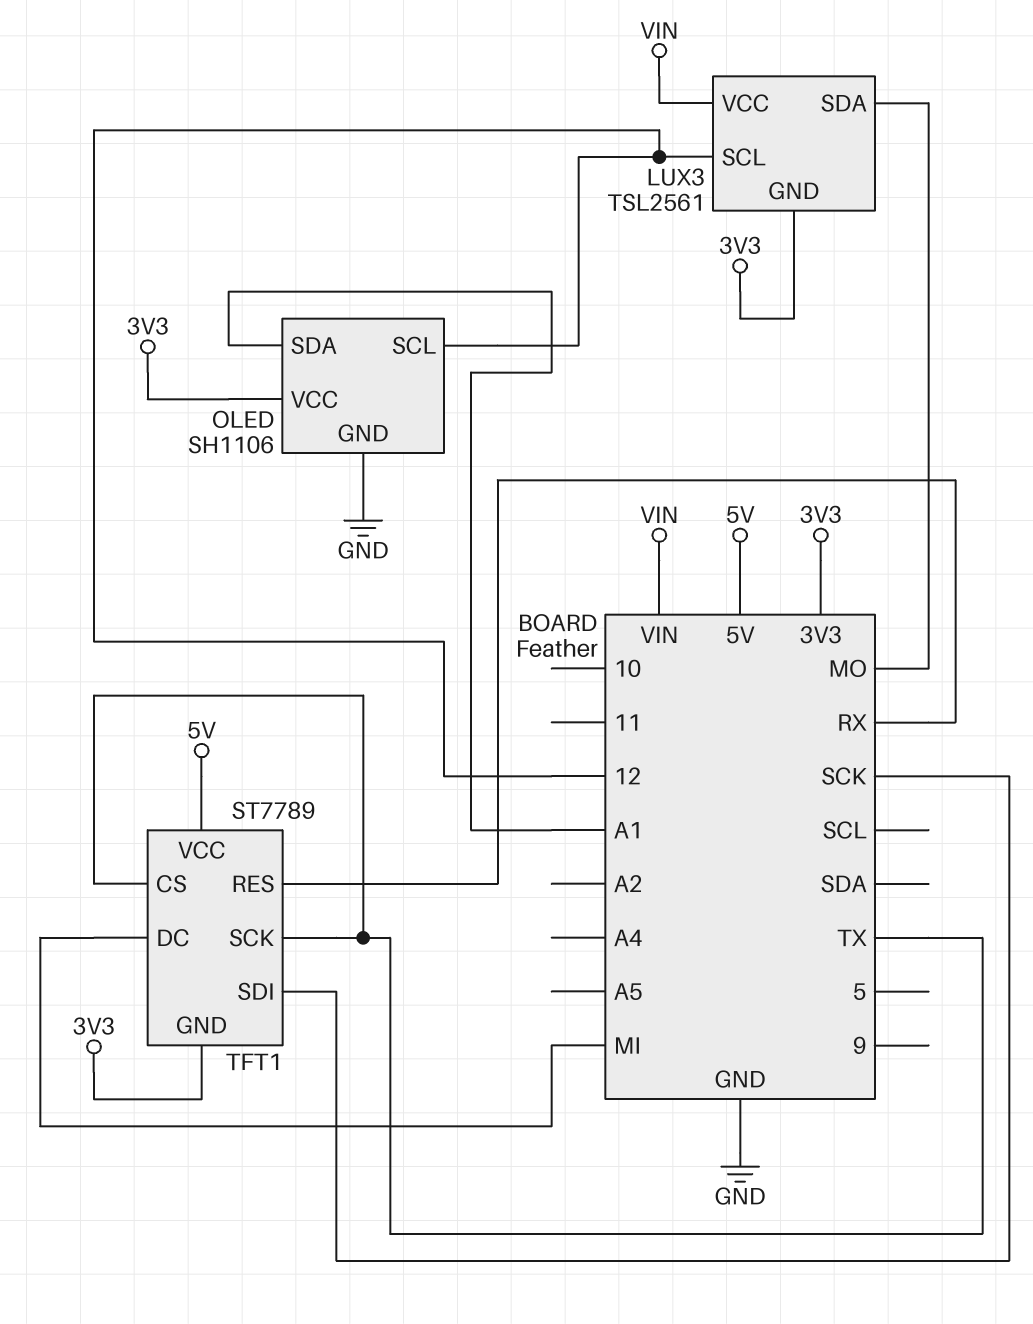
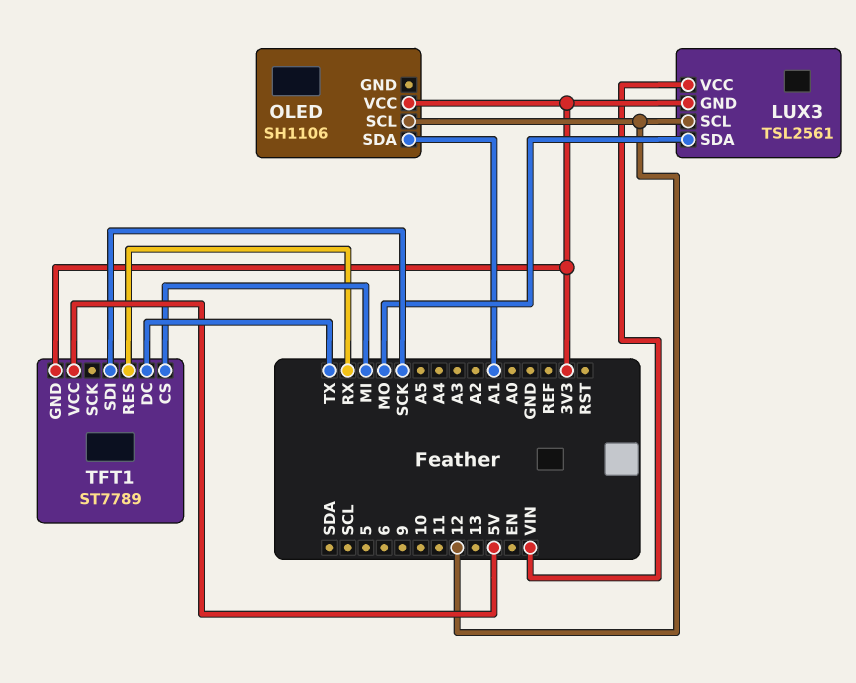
OLED pin GND: GND -> none
TFT1 pin CS: TX -> MI
TFT1 pin DC: MI -> TX
TFT1 pin SCK: TX -> none

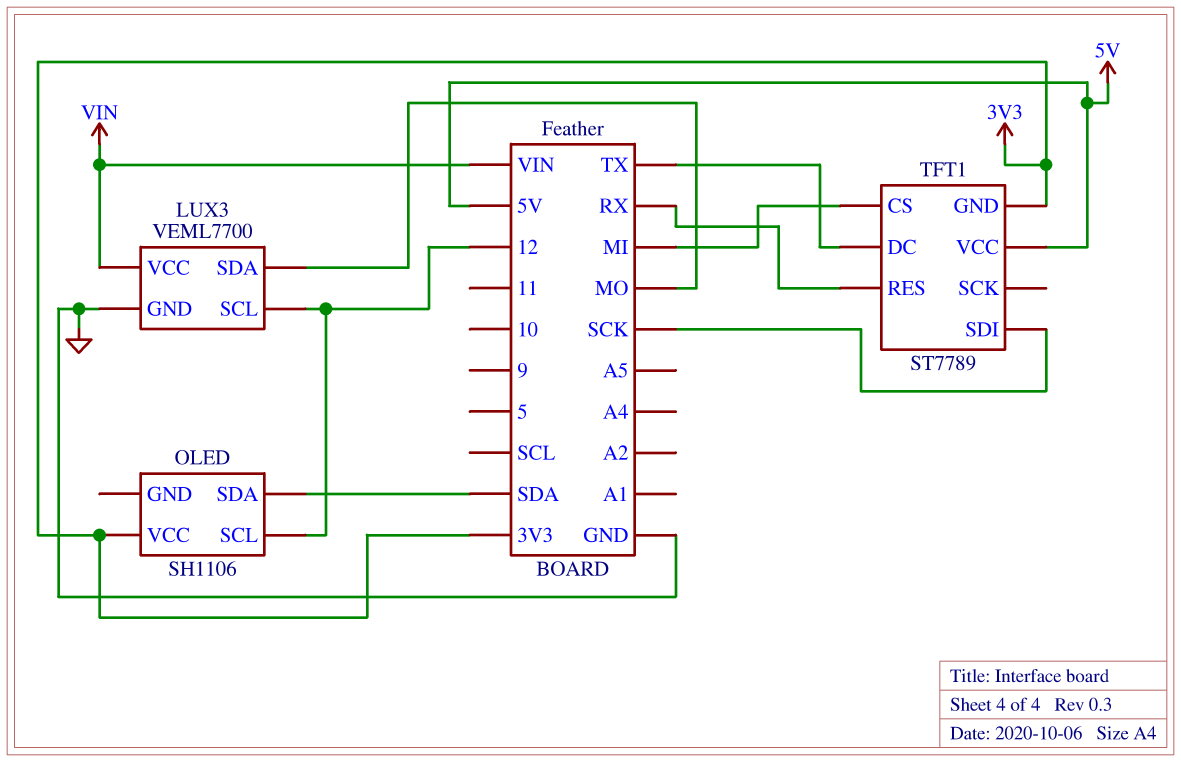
LUX3: TSL2561 -> VEML7700
LUX3 pin GND: 3V3 -> GND
OLED pin SDA: A1 -> SDA

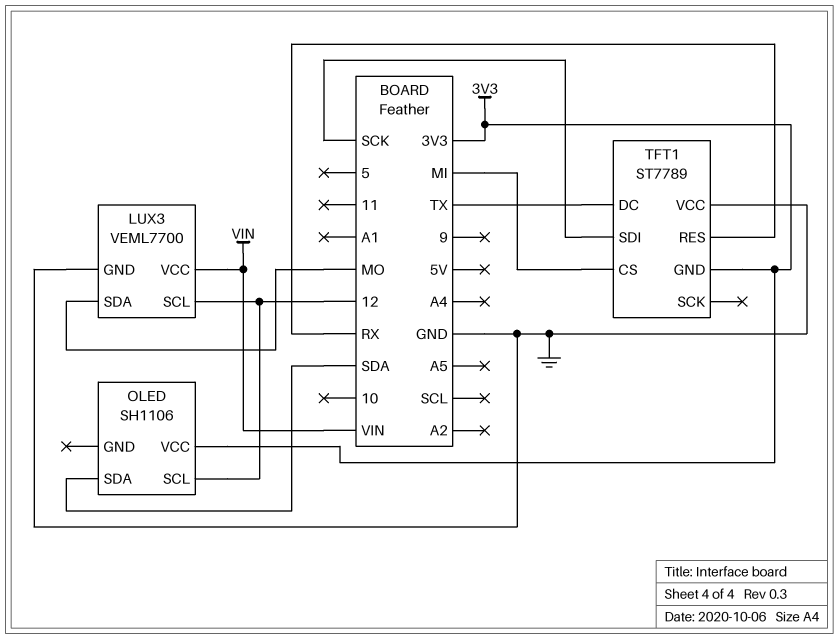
TFT1 pin VCC: 5V -> GND

